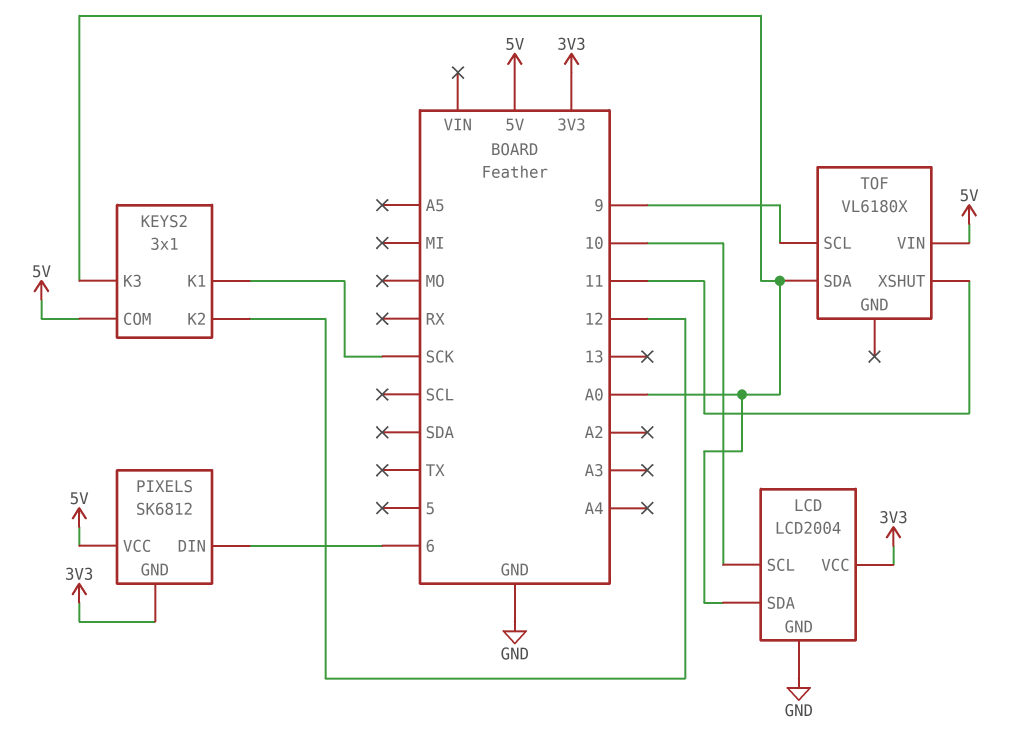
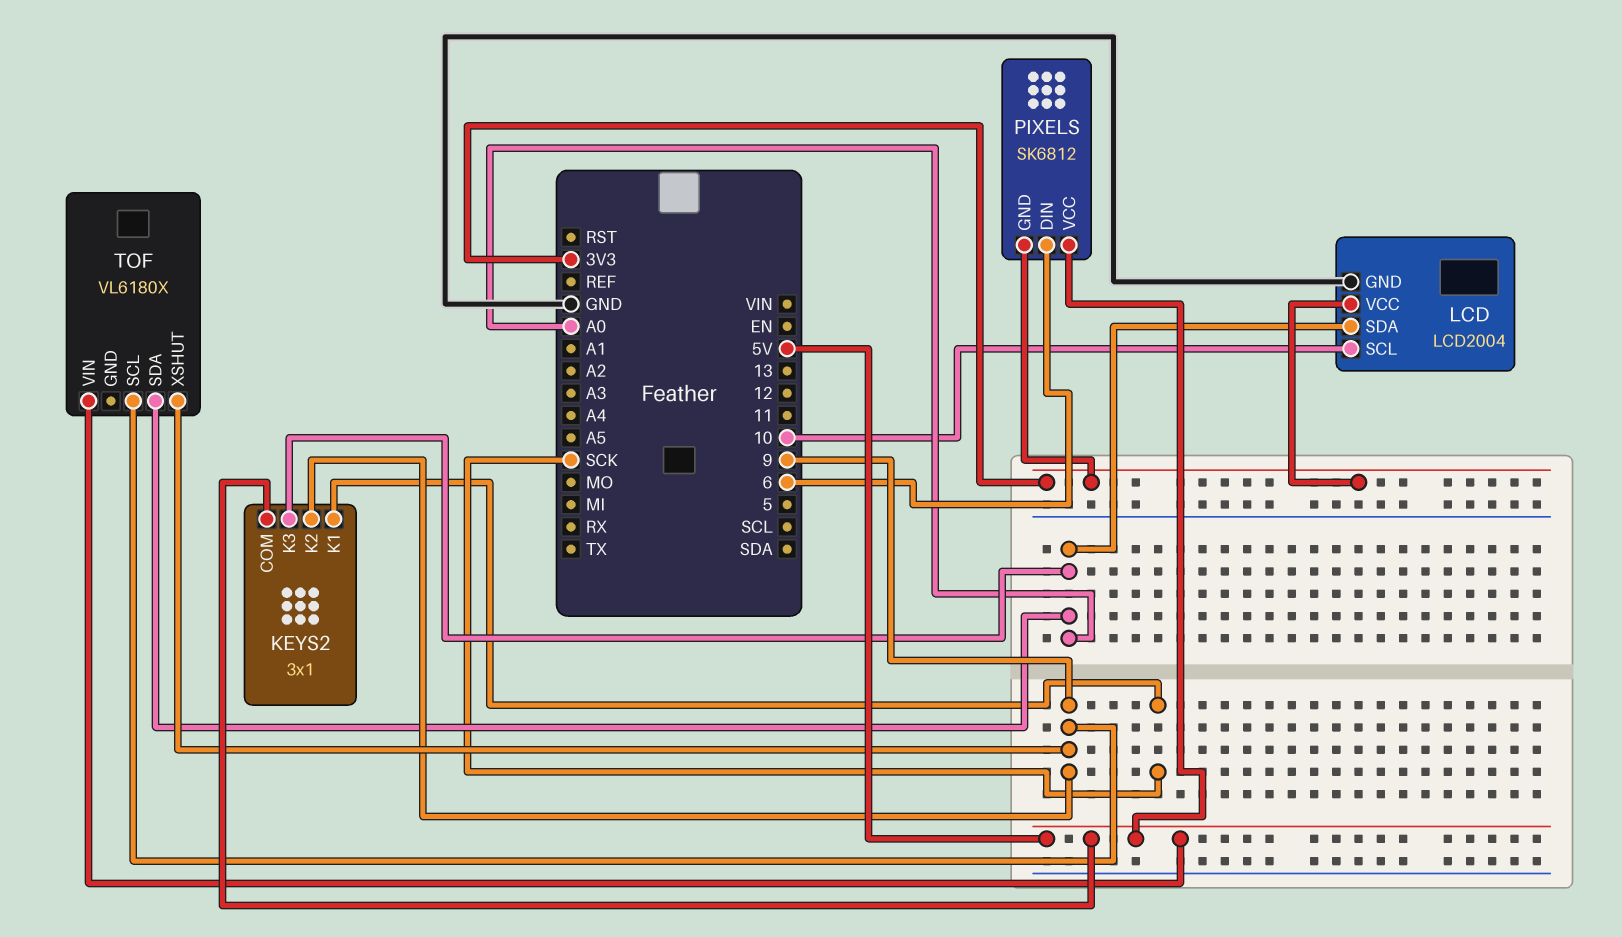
KEYS2 pin K2: 12 -> 9
TOF pin XSHUT: 11 -> 9

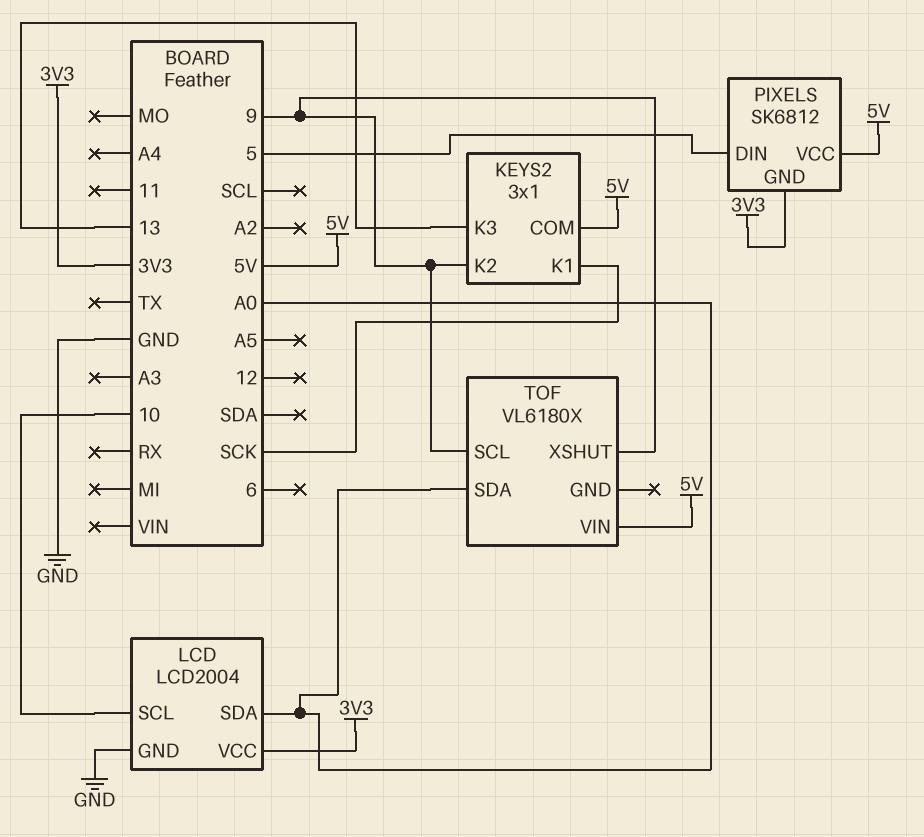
KEYS2 pin K3: A0 -> 13
PIXELS pin DIN: 6 -> 5

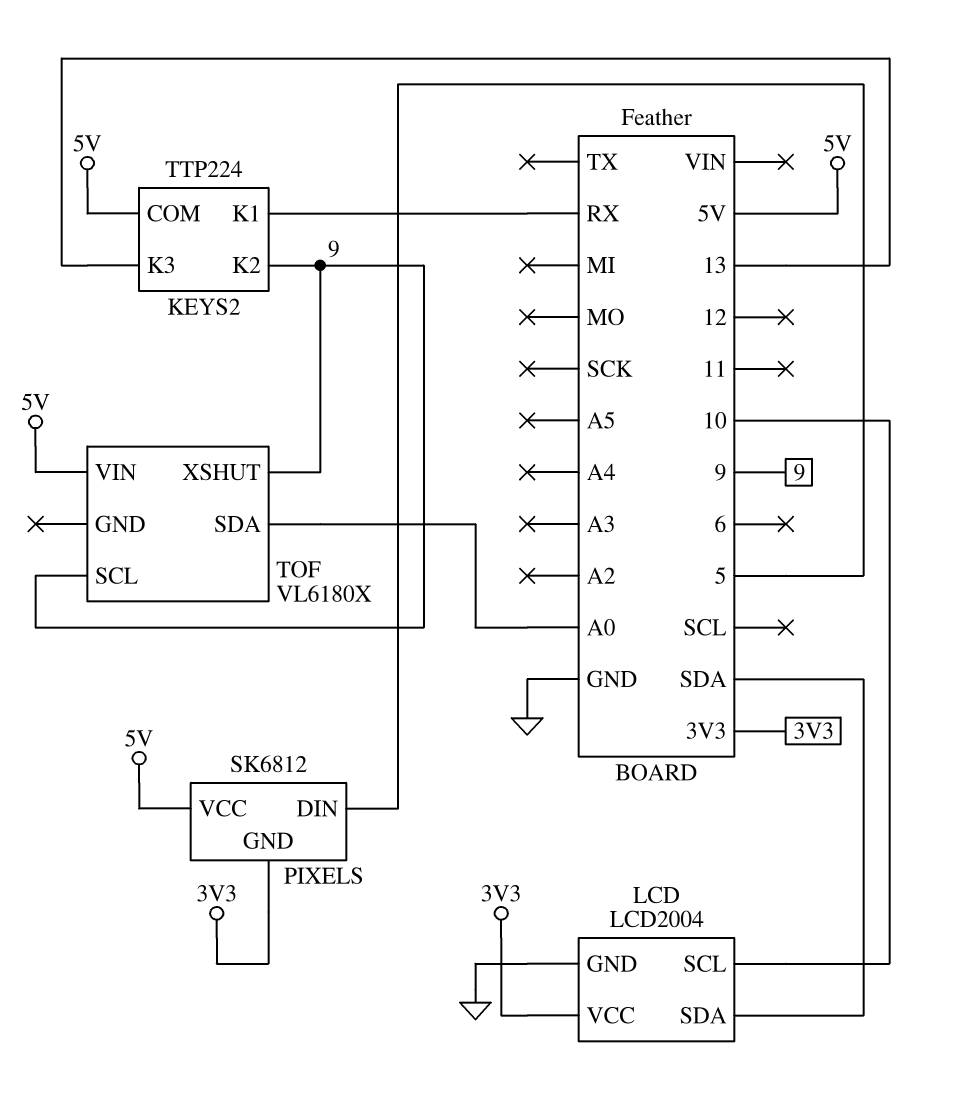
KEYS2: 3x1 -> TTP224
KEYS2 pin K1: SCK -> RX
LCD pin SDA: A0 -> SDA

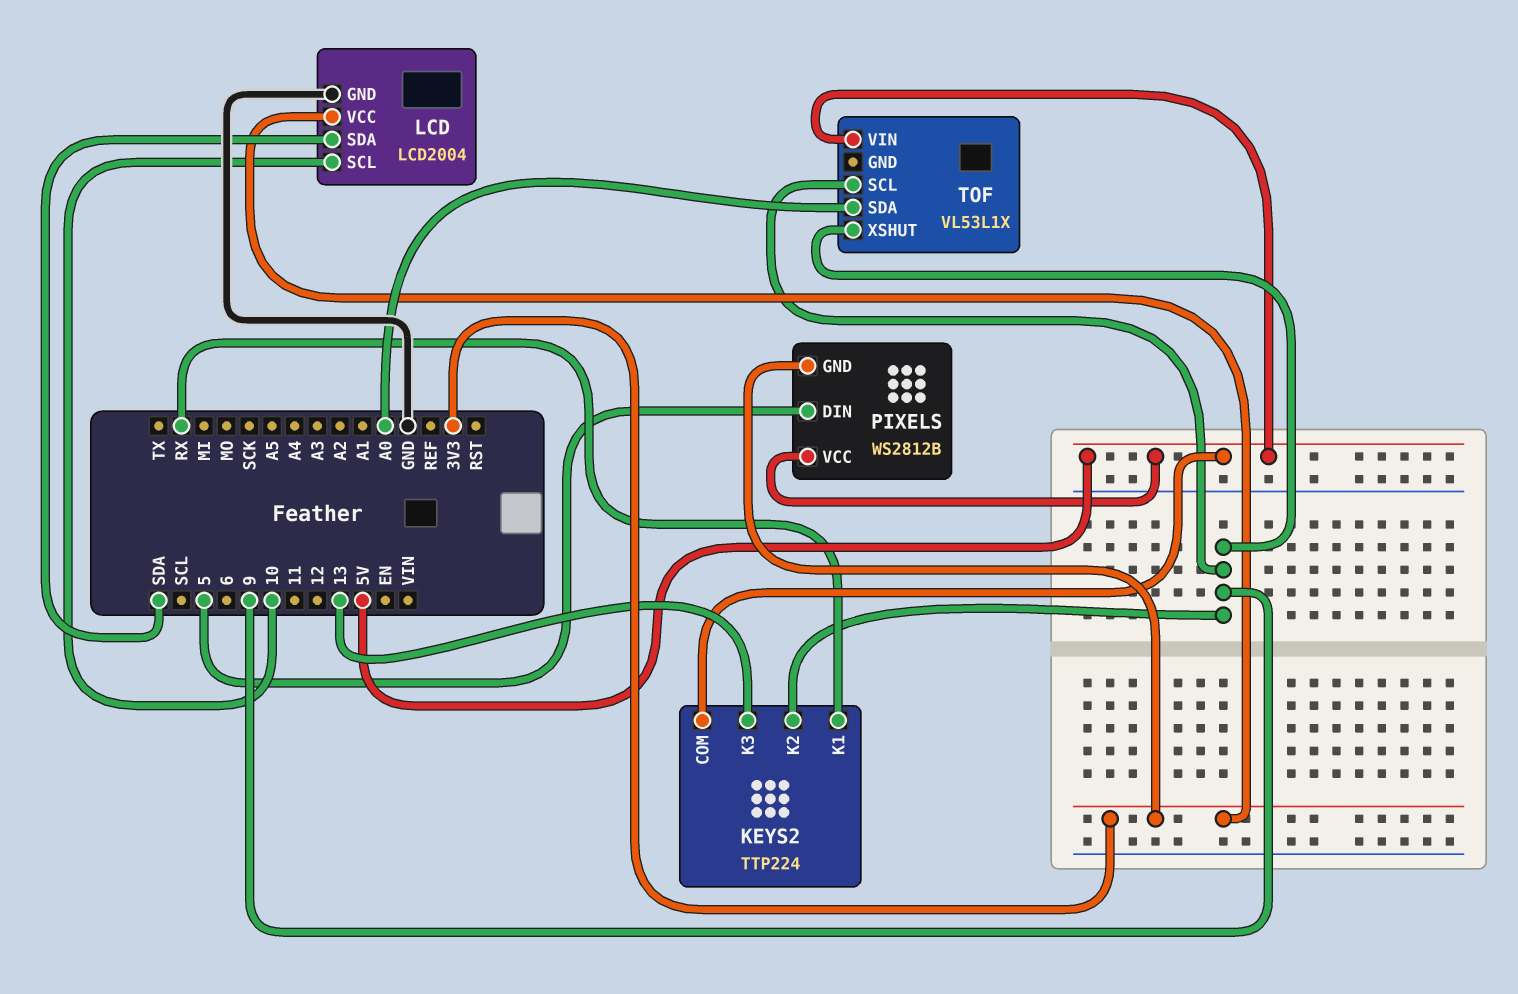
PIXELS: SK6812 -> WS2812B
TOF: VL6180X -> VL53L1X

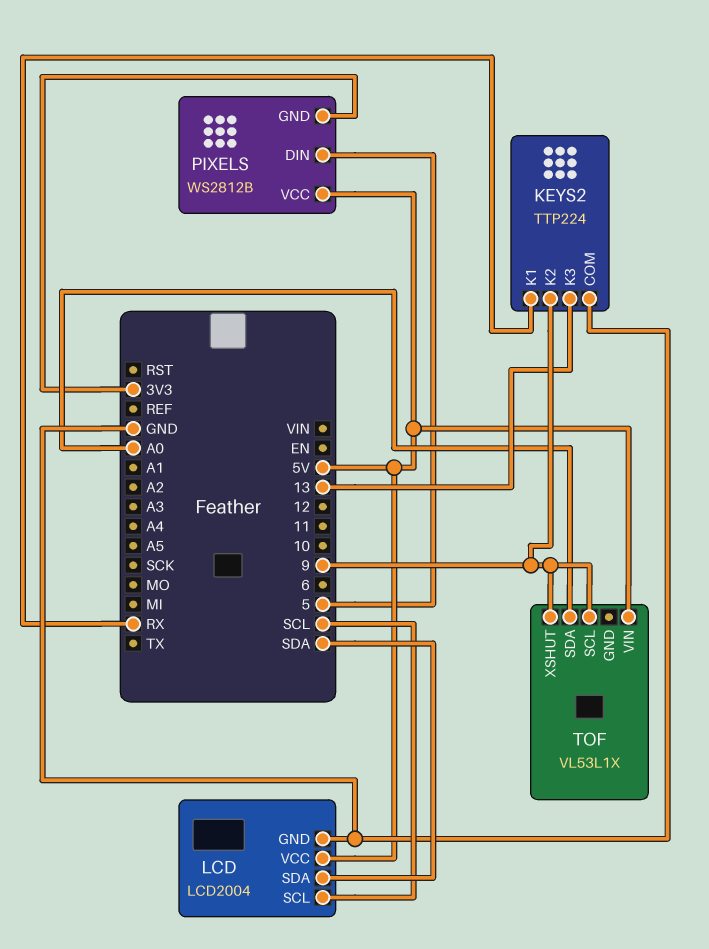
KEYS2 pin COM: 5V -> GND
LCD pin SCL: 10 -> SCL
LCD pin VCC: 3V3 -> 5V

